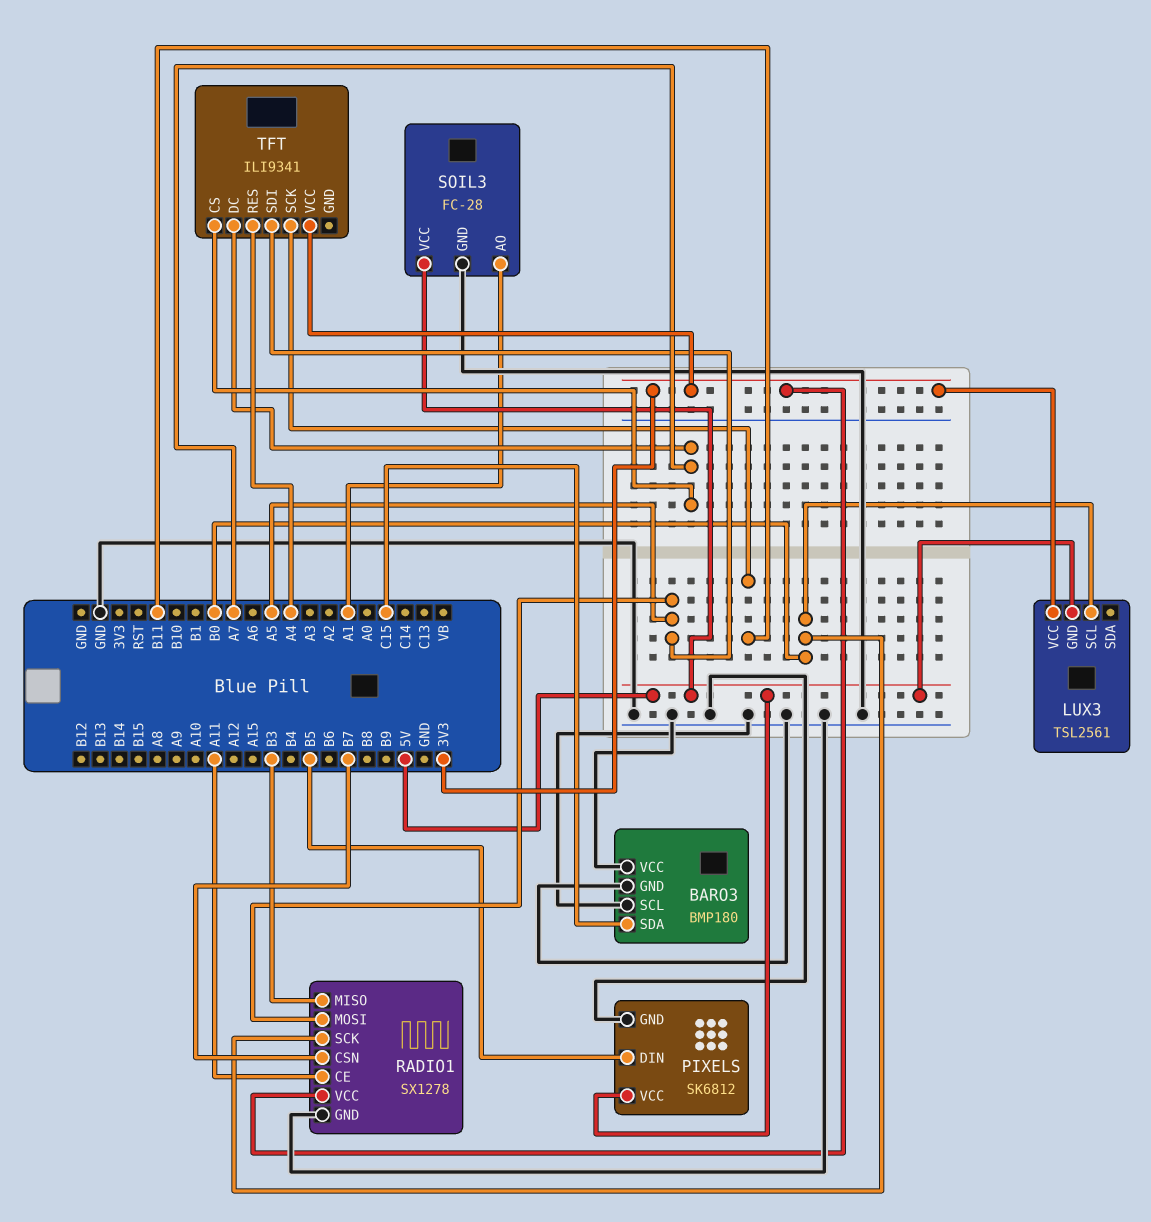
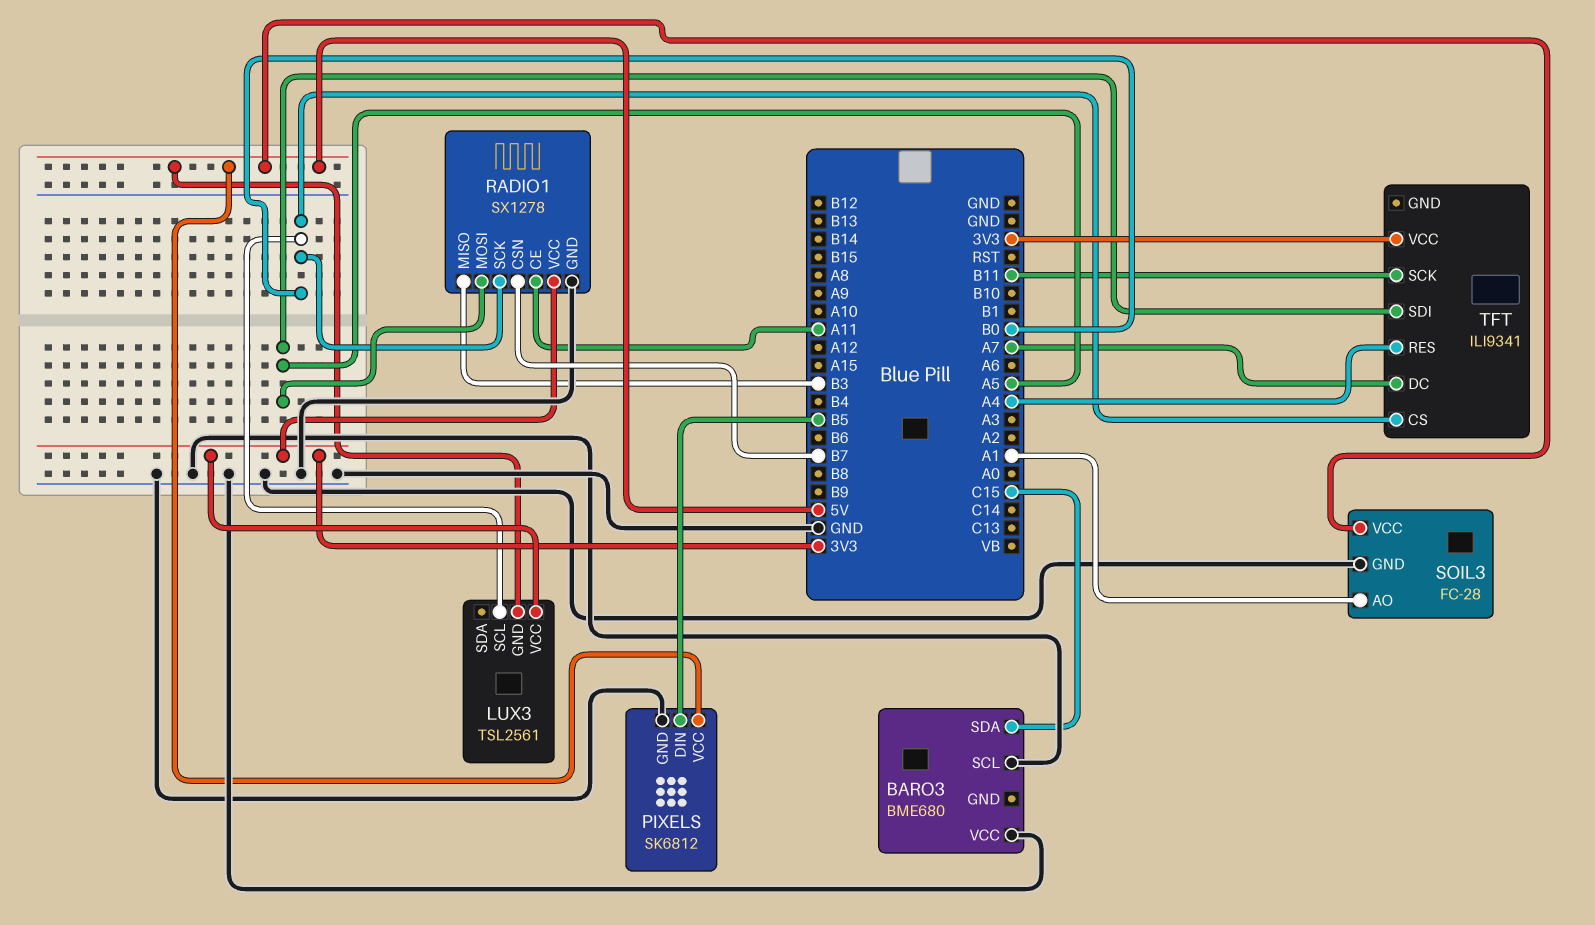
BARO3: BMP180 -> BME680
BARO3 pin GND: GND -> none
TFT pin CS: A7 -> B0

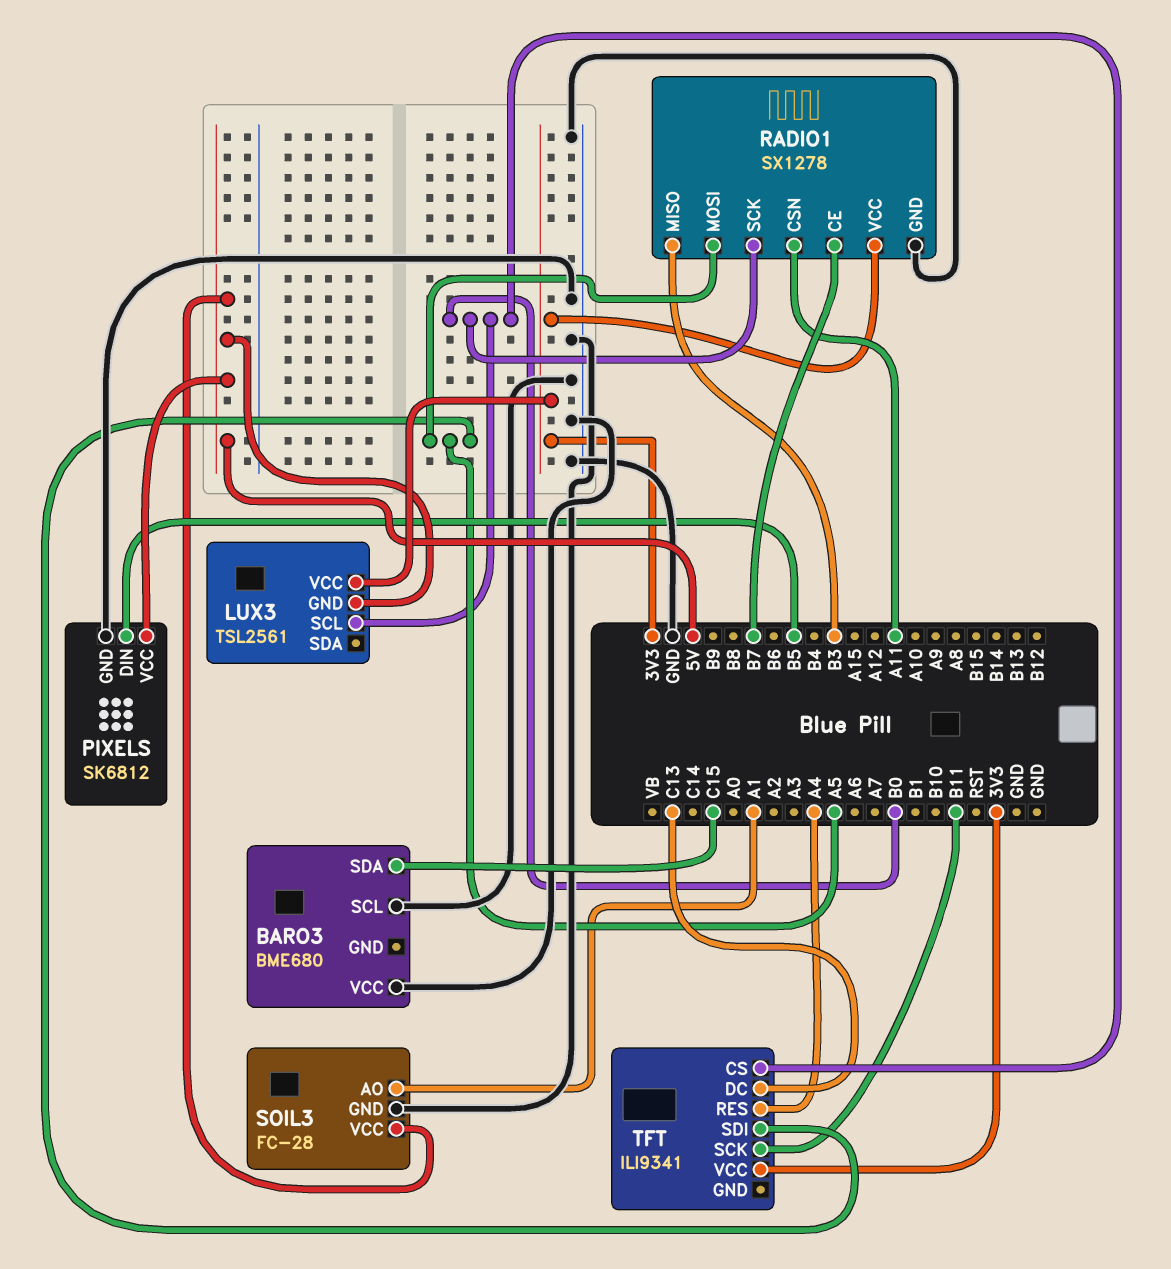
RADIO1 pin CE: A11 -> B7
RADIO1 pin CSN: B7 -> A11
TFT pin DC: A7 -> C13

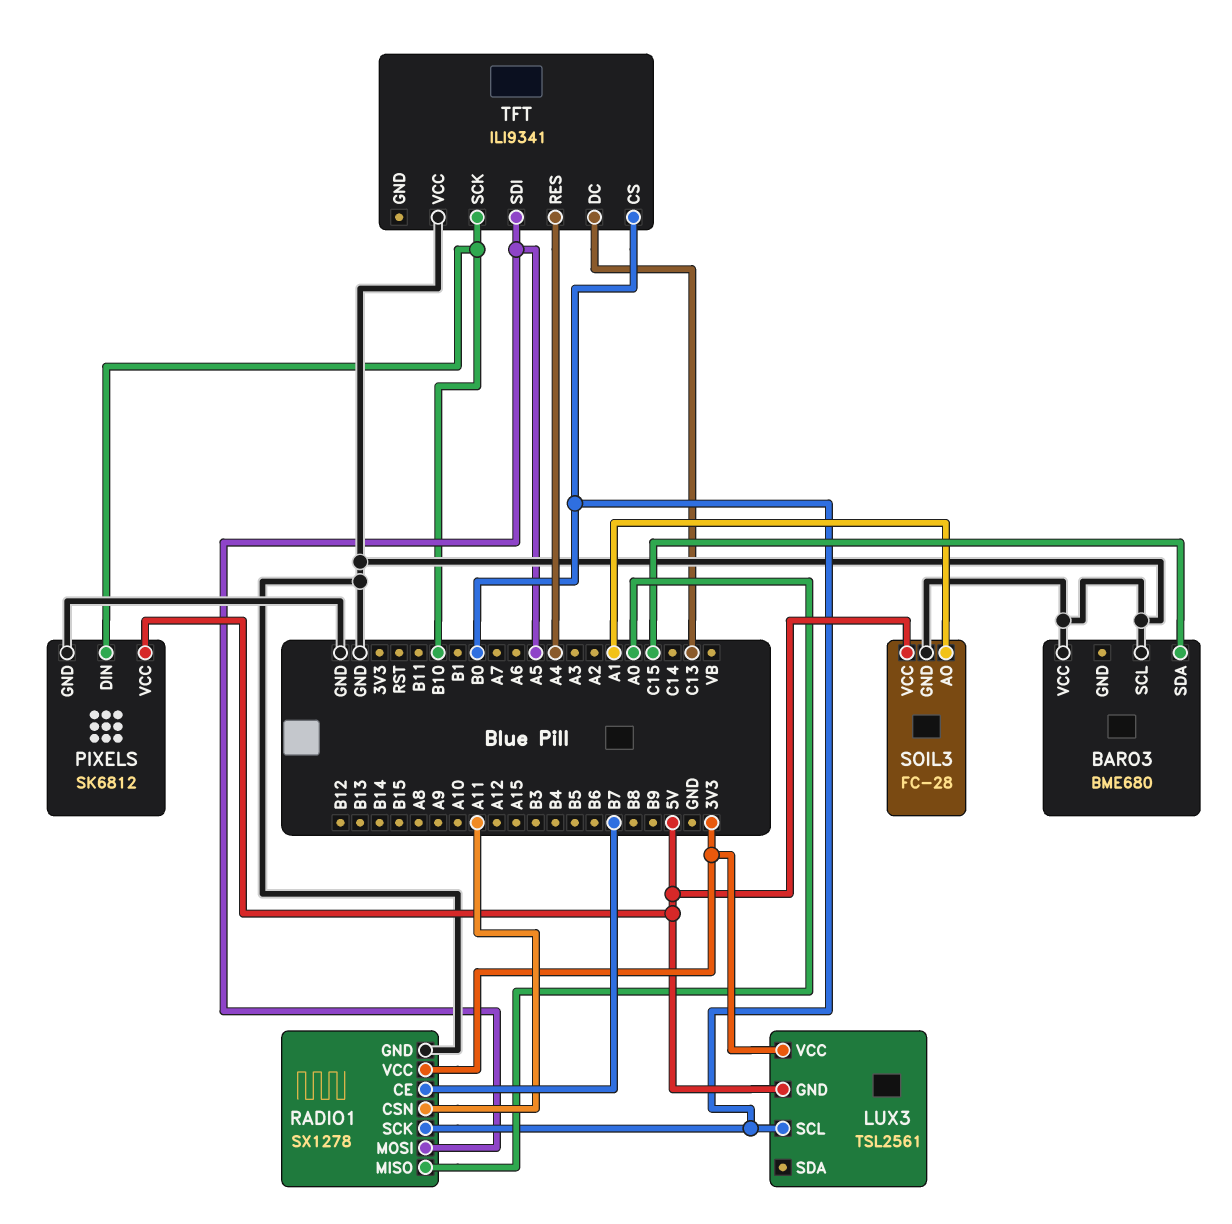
PIXELS pin DIN: B5 -> B10
RADIO1 pin MISO: B3 -> A0
TFT pin SCK: B11 -> B10
TFT pin VCC: 3V3 -> GND

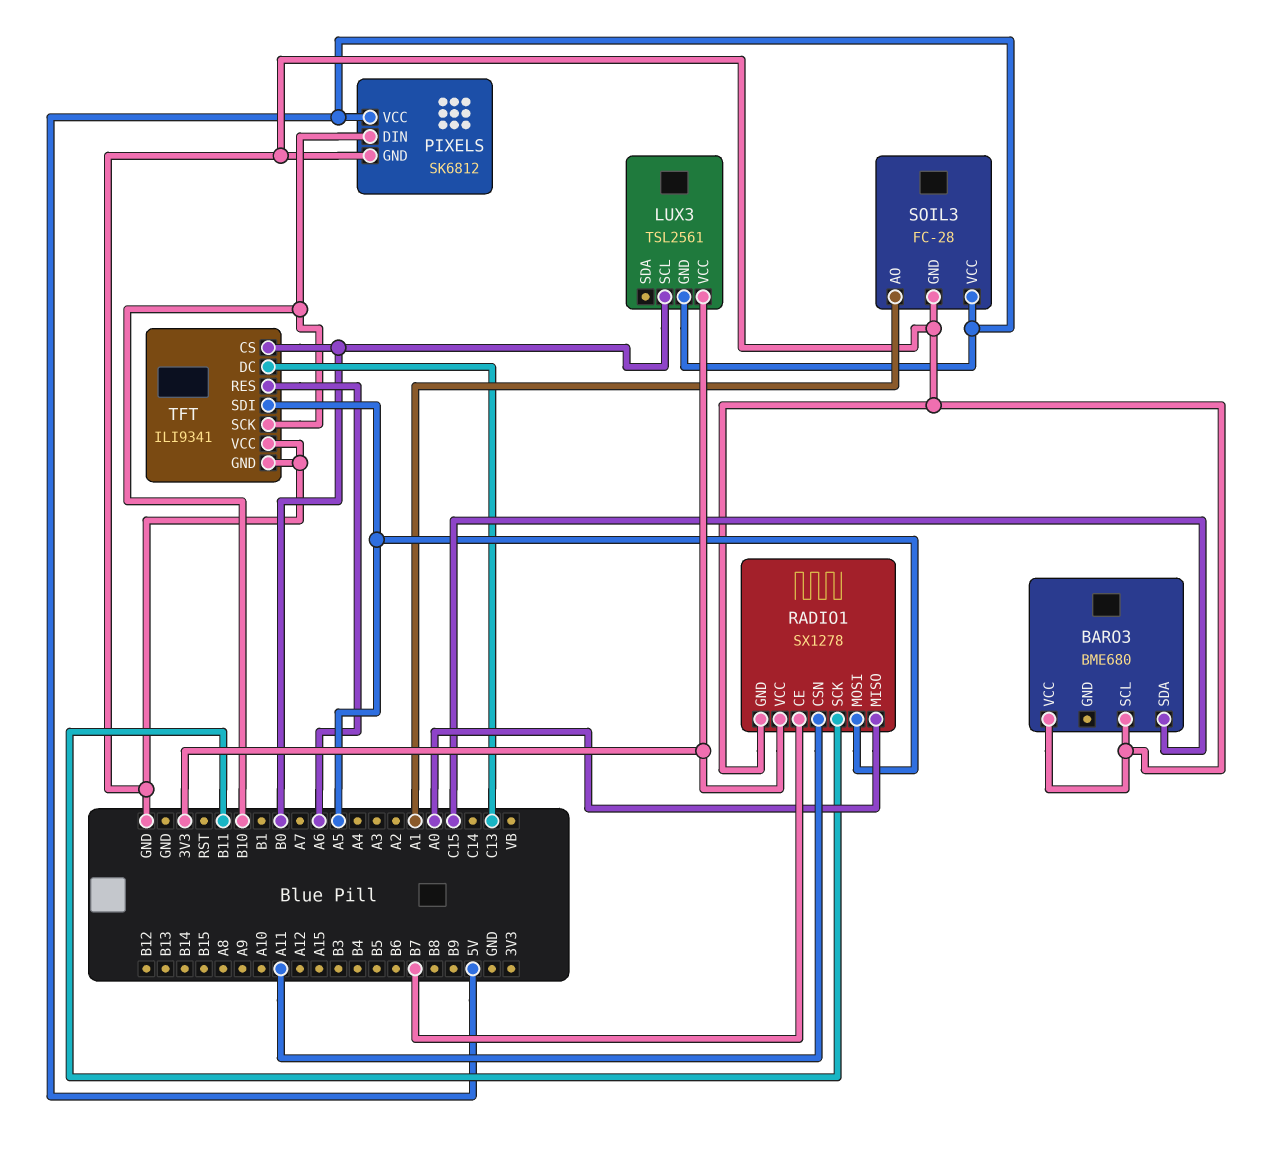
RADIO1 pin SCK: B0 -> B11
TFT pin GND: none -> GND
TFT pin RES: A4 -> A6

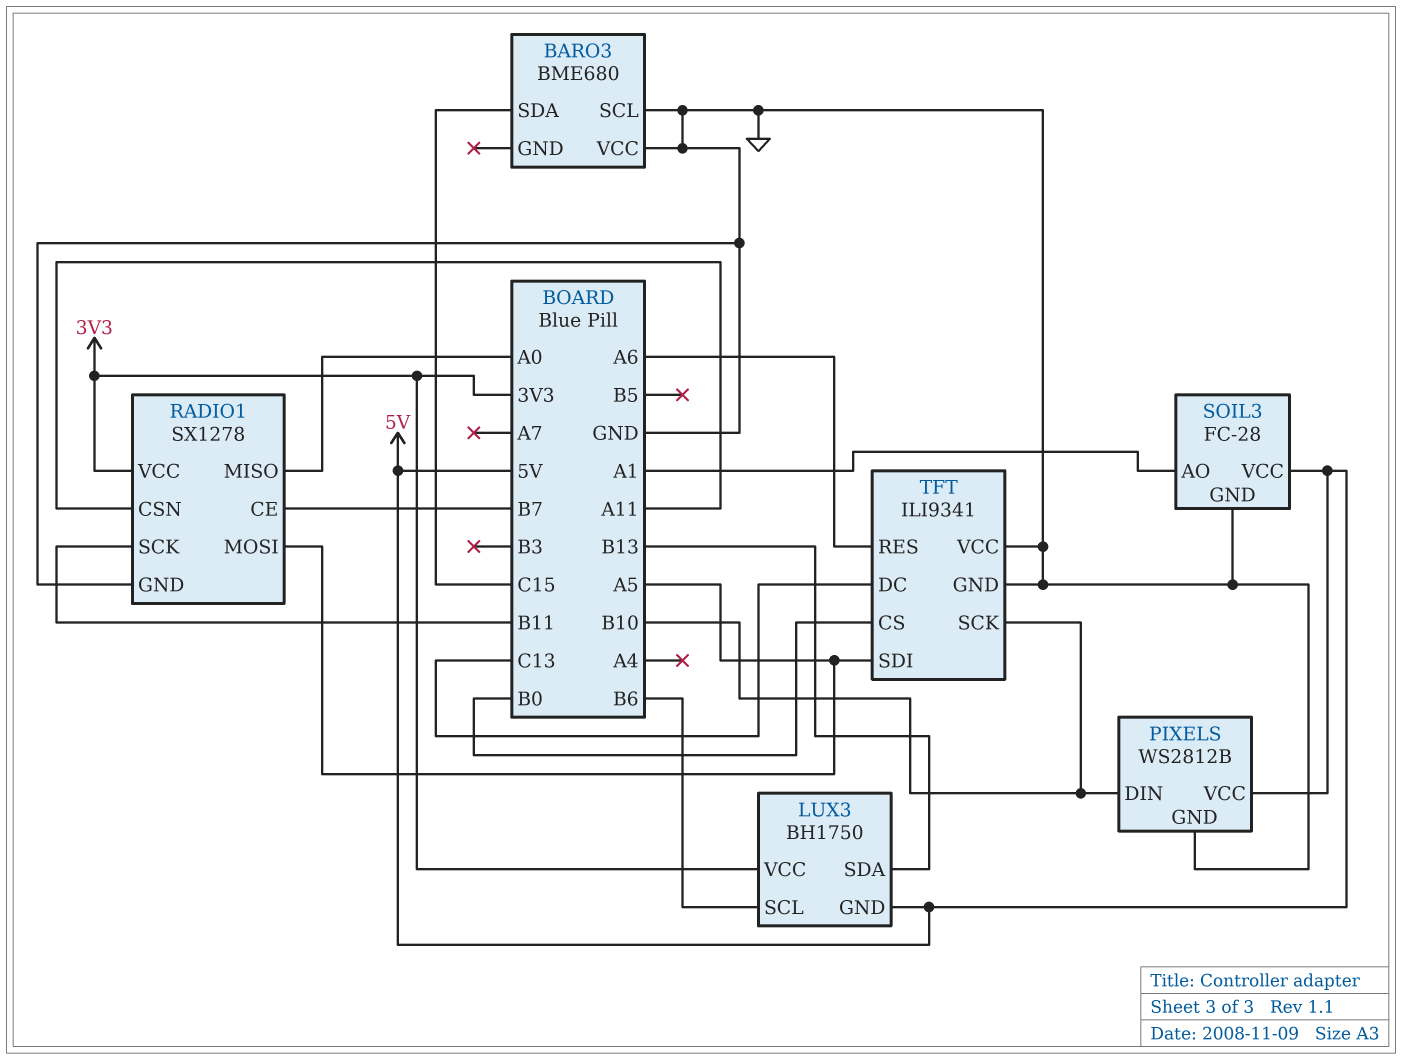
LUX3: TSL2561 -> BH1750
LUX3 pin SCL: B0 -> B6
LUX3 pin SDA: none -> B13
PIXELS: SK6812 -> WS2812B

